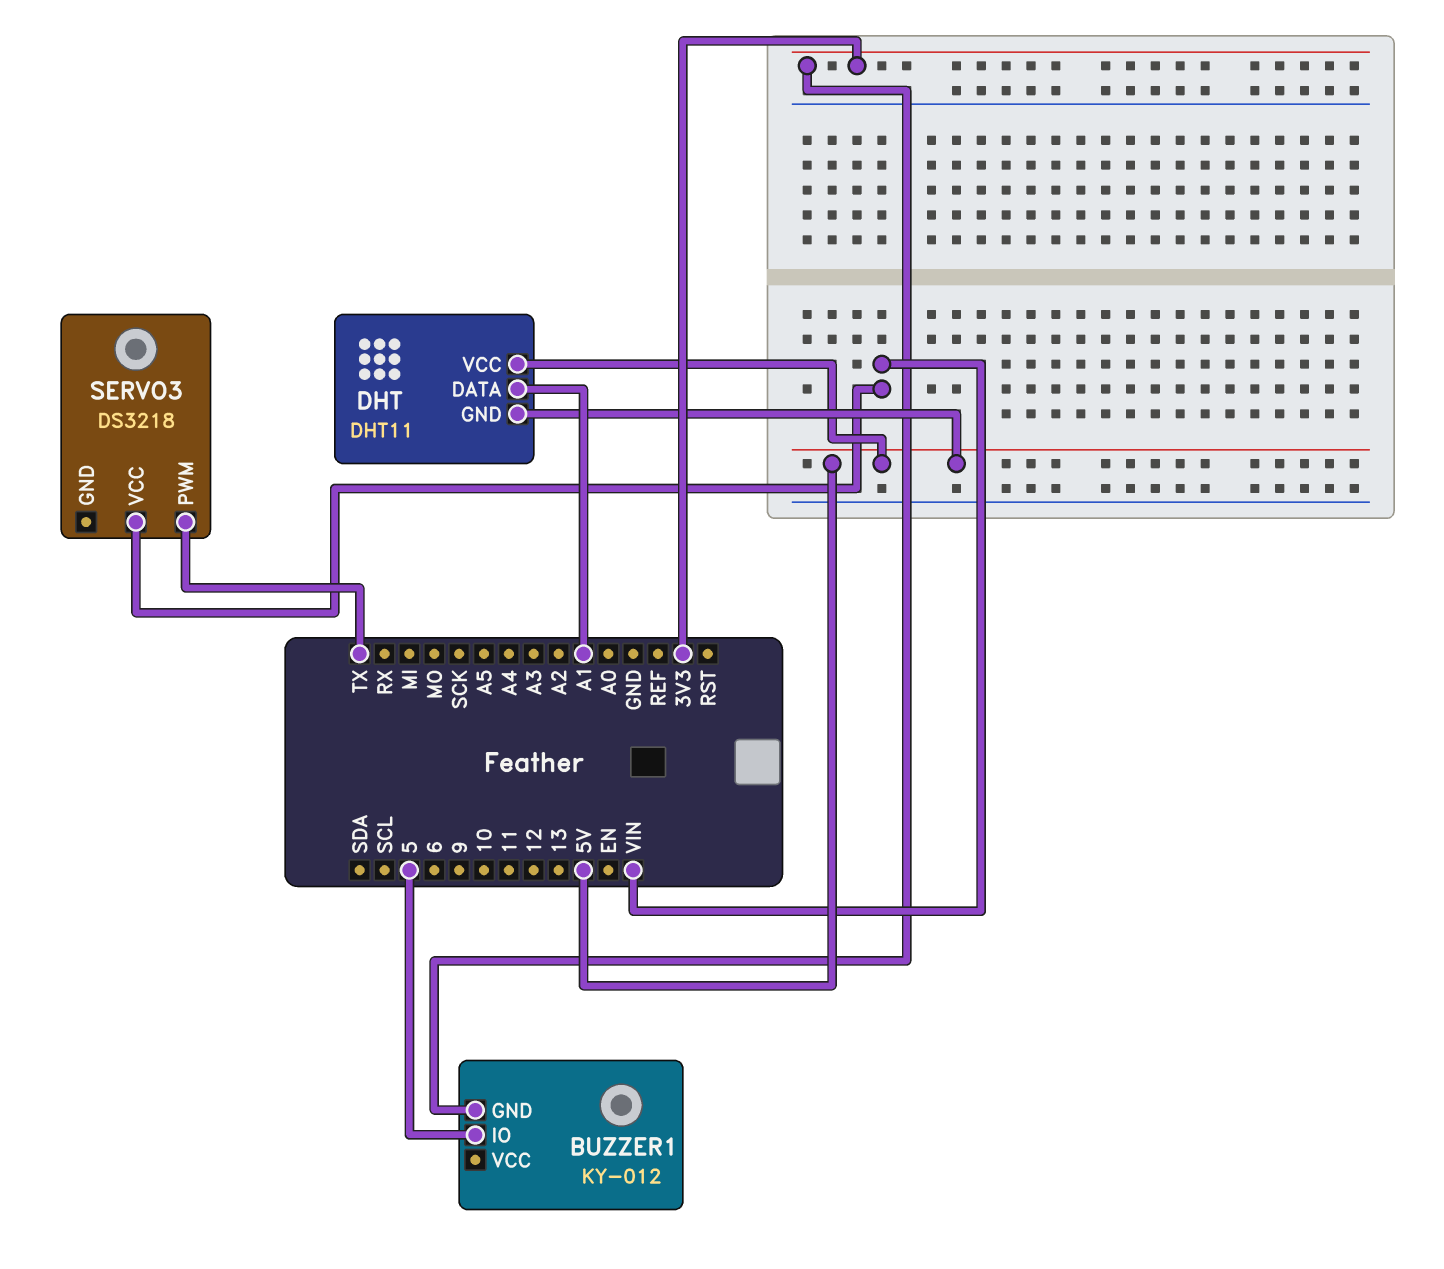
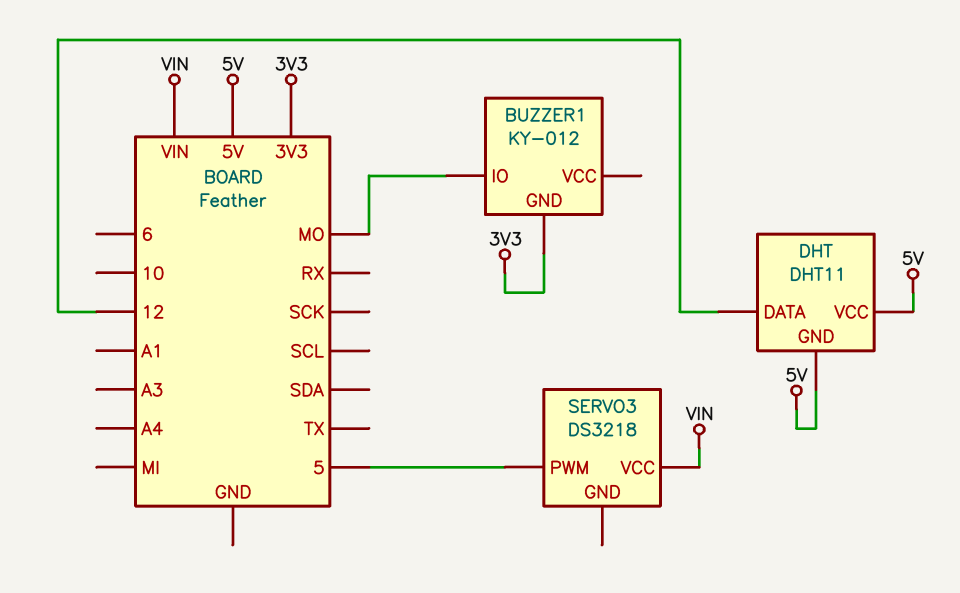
BUZZER1 pin IO: 5 -> MO
DHT pin DATA: A1 -> 12
SERVO3 pin PWM: TX -> 5

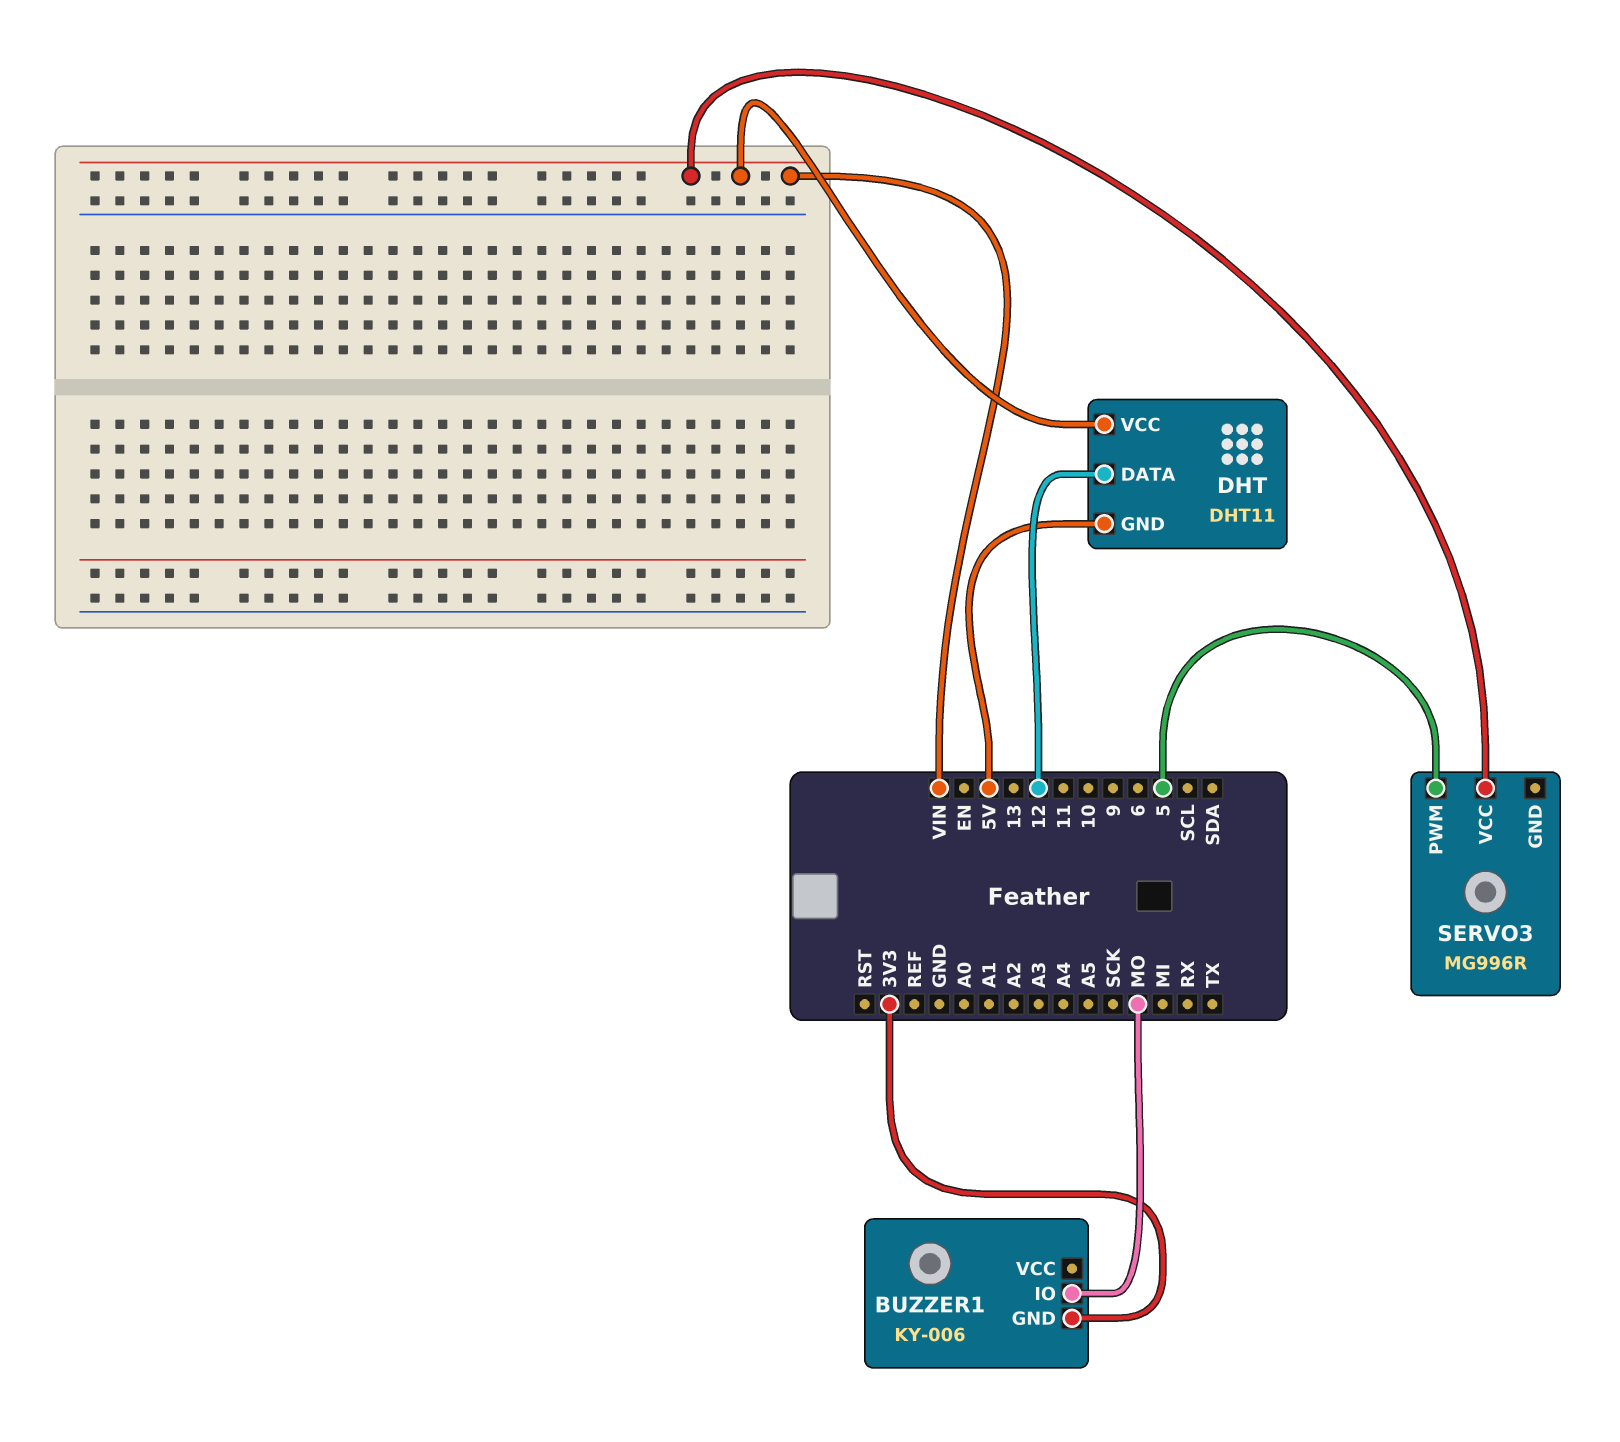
BUZZER1: KY-012 -> KY-006
DHT pin VCC: 5V -> VIN
SERVO3: DS3218 -> MG996R

